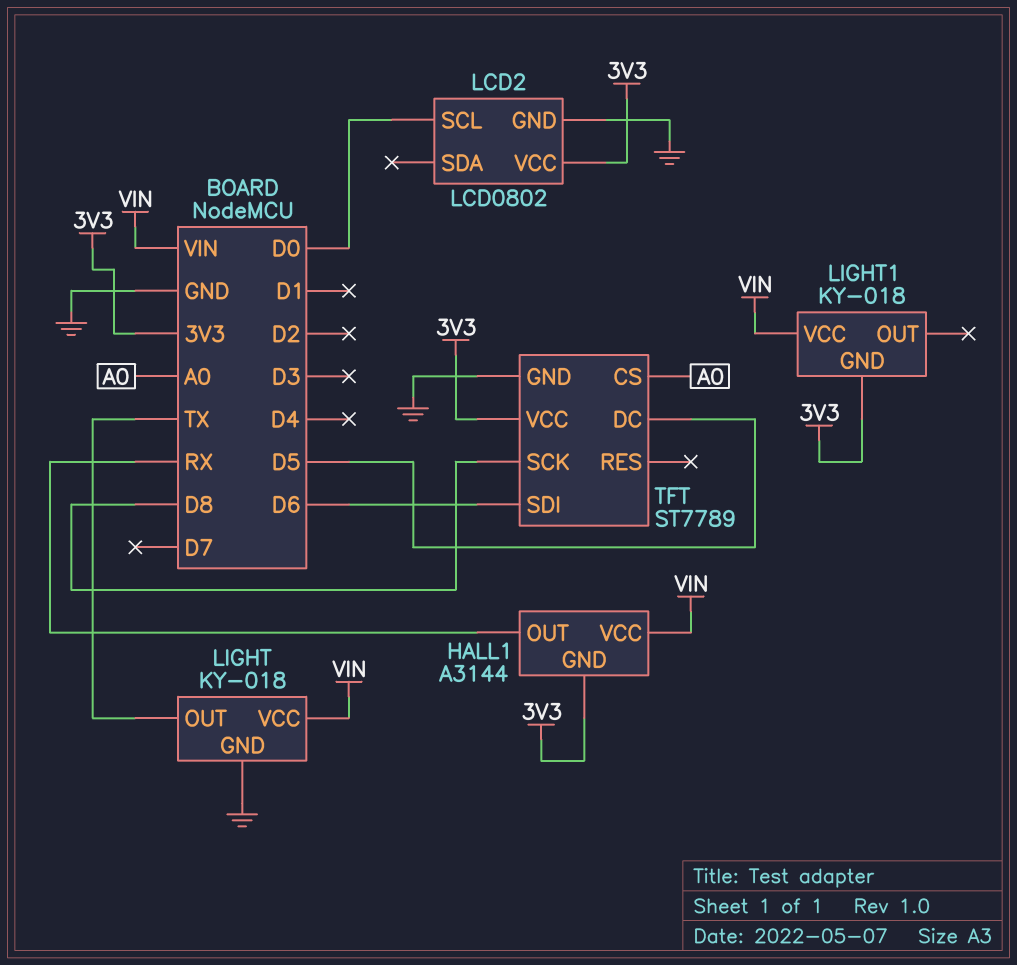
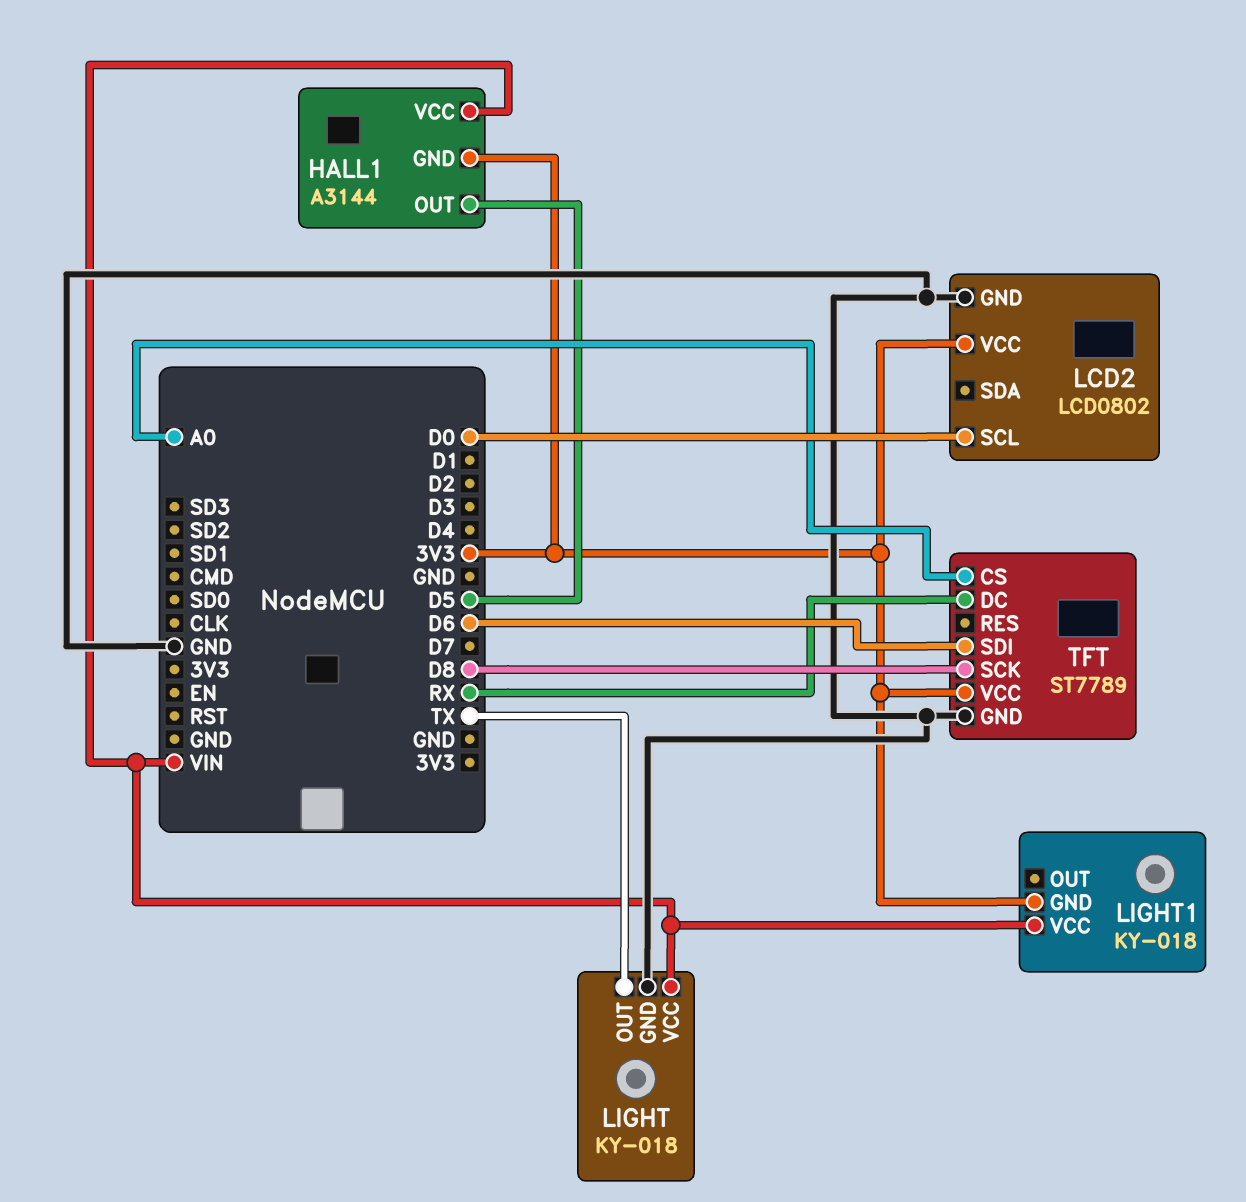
HALL1 pin OUT: RX -> D5
TFT pin DC: D5 -> RX

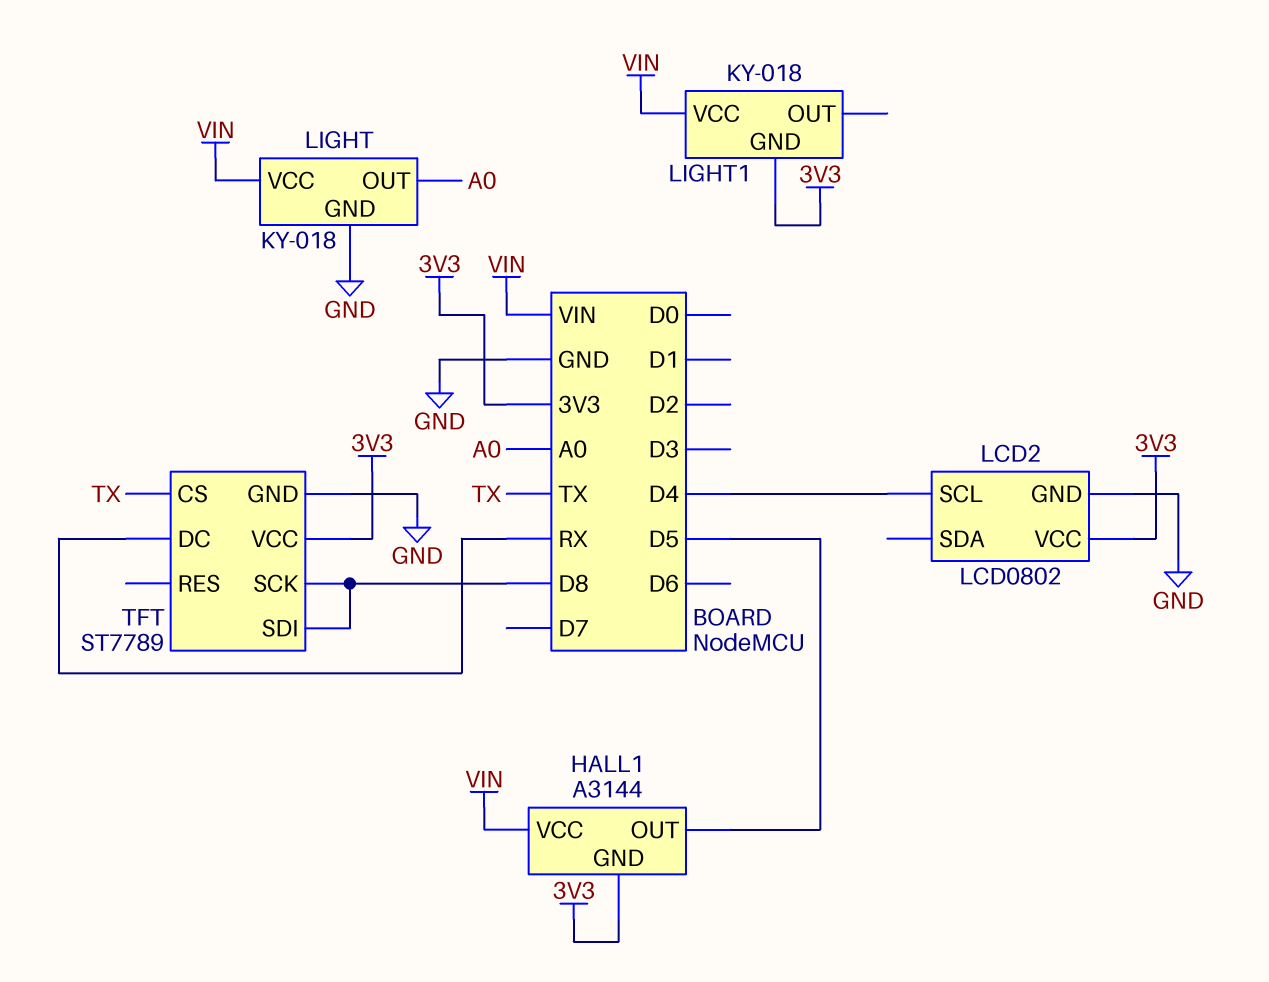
LCD2 pin SCL: D0 -> D4
LIGHT pin OUT: TX -> A0
TFT pin CS: A0 -> TX
TFT pin SDI: D6 -> D8

